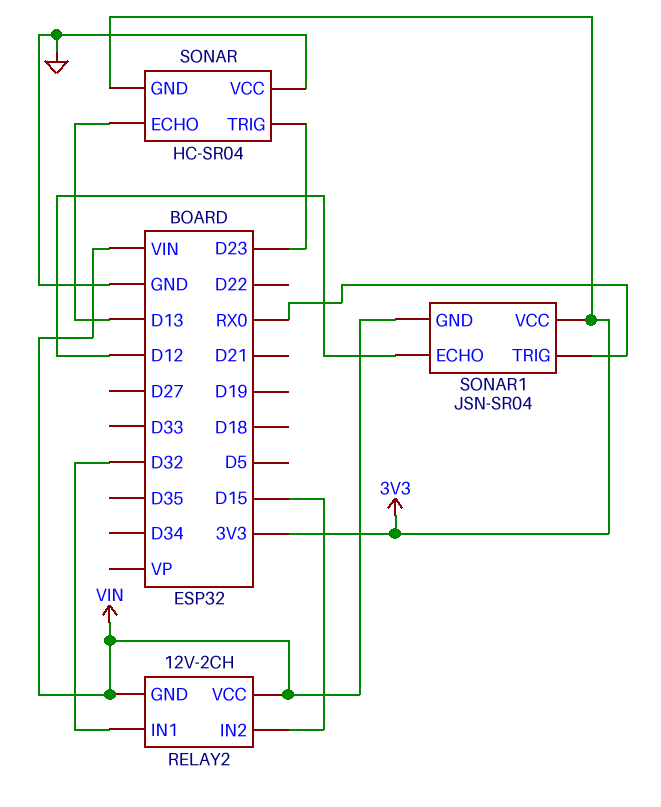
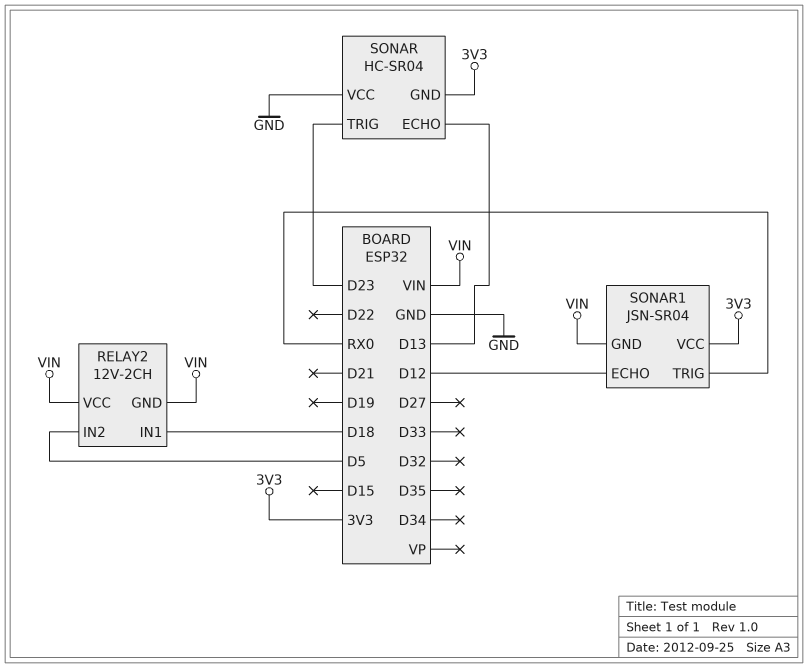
RELAY2 pin IN1: D32 -> D18
RELAY2 pin IN2: D15 -> D5

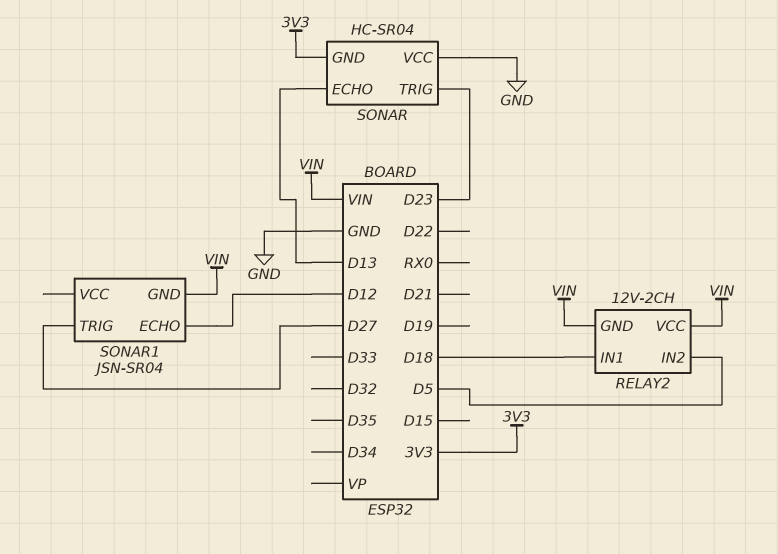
SONAR1 pin TRIG: RX0 -> D27
SONAR1 pin VCC: 3V3 -> none

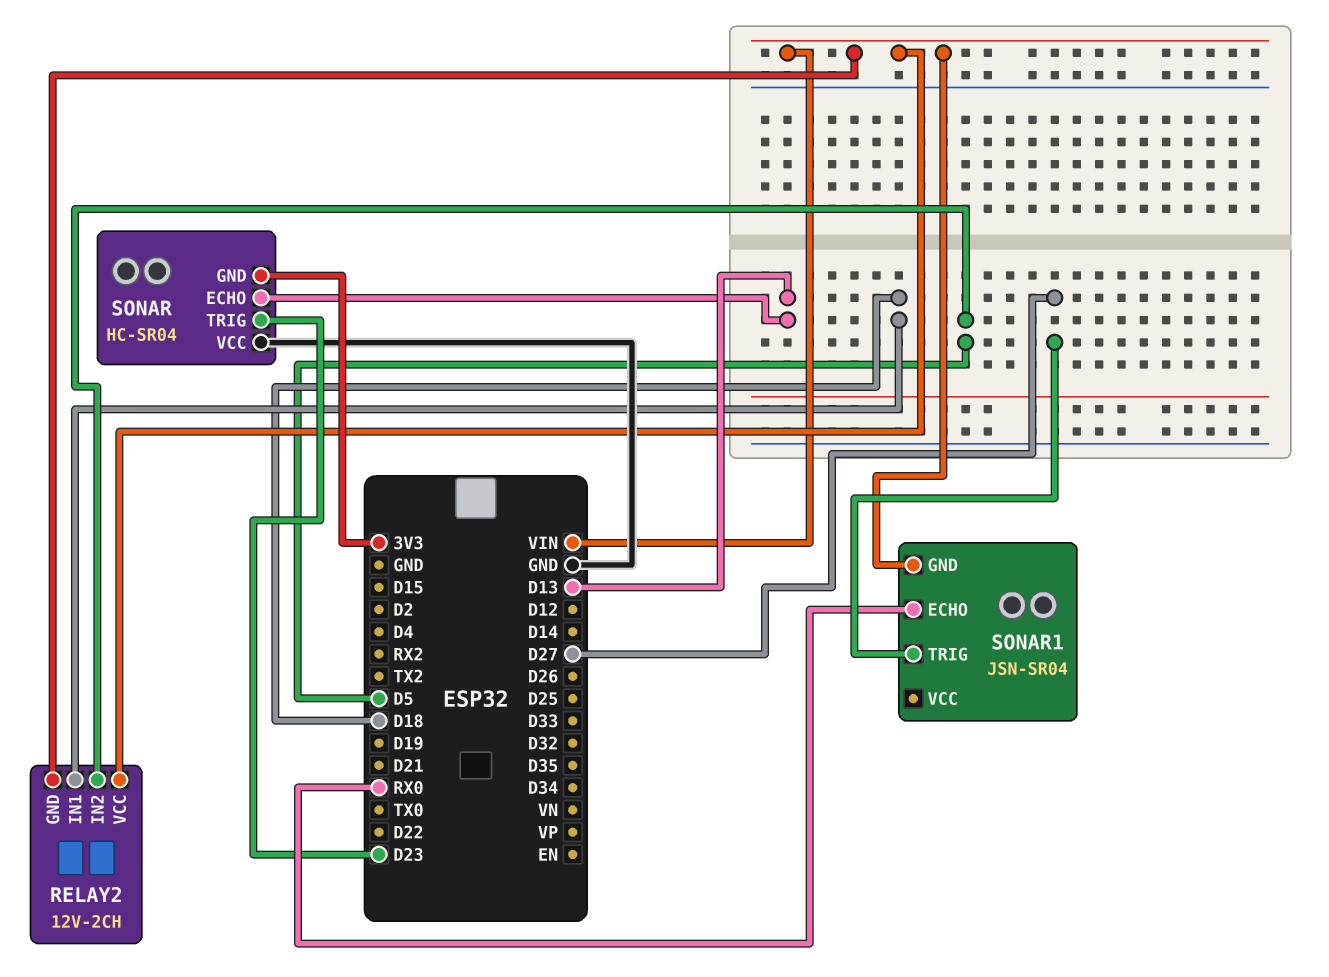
SONAR1 pin ECHO: D12 -> RX0

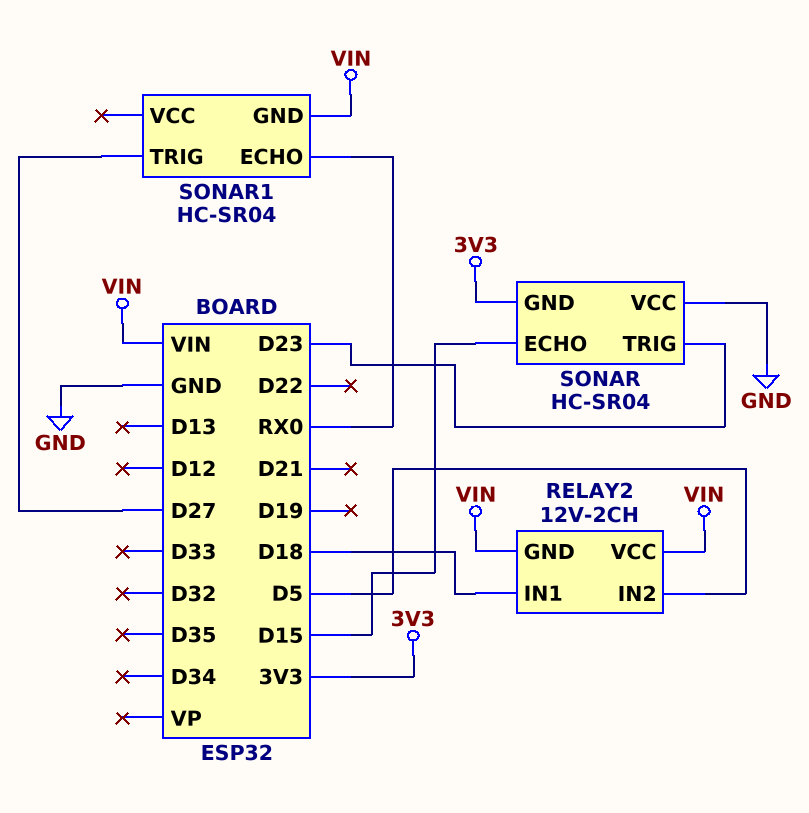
SONAR pin ECHO: D13 -> D15
SONAR1: JSN-SR04 -> HC-SR04

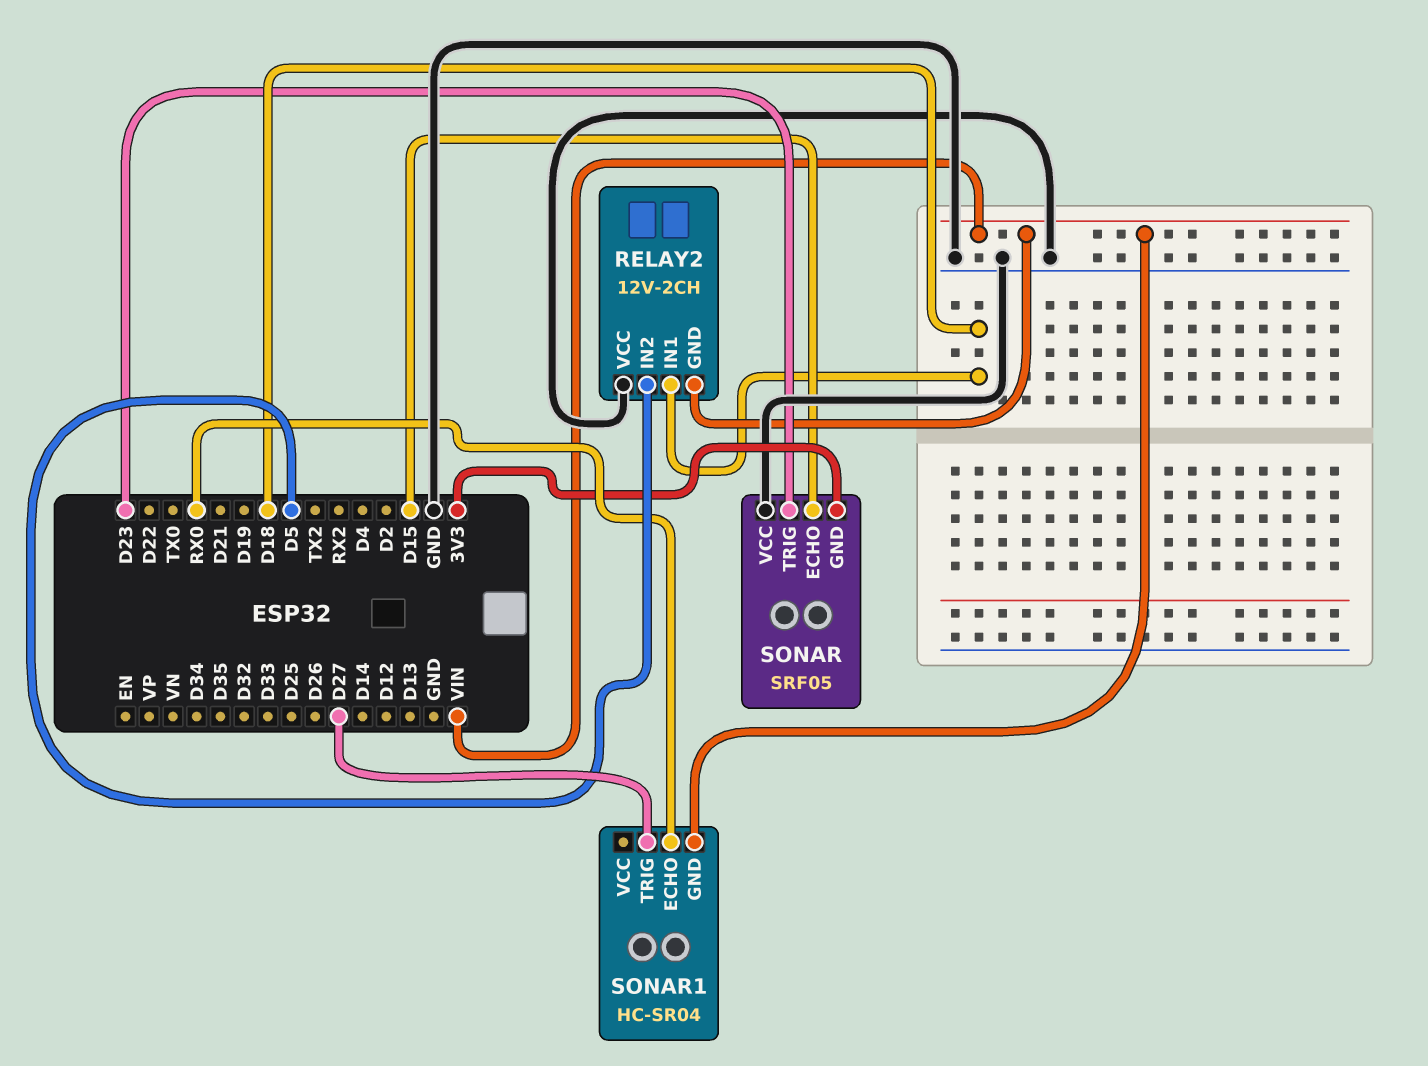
RELAY2 pin VCC: VIN -> GND
SONAR: HC-SR04 -> SRF05

